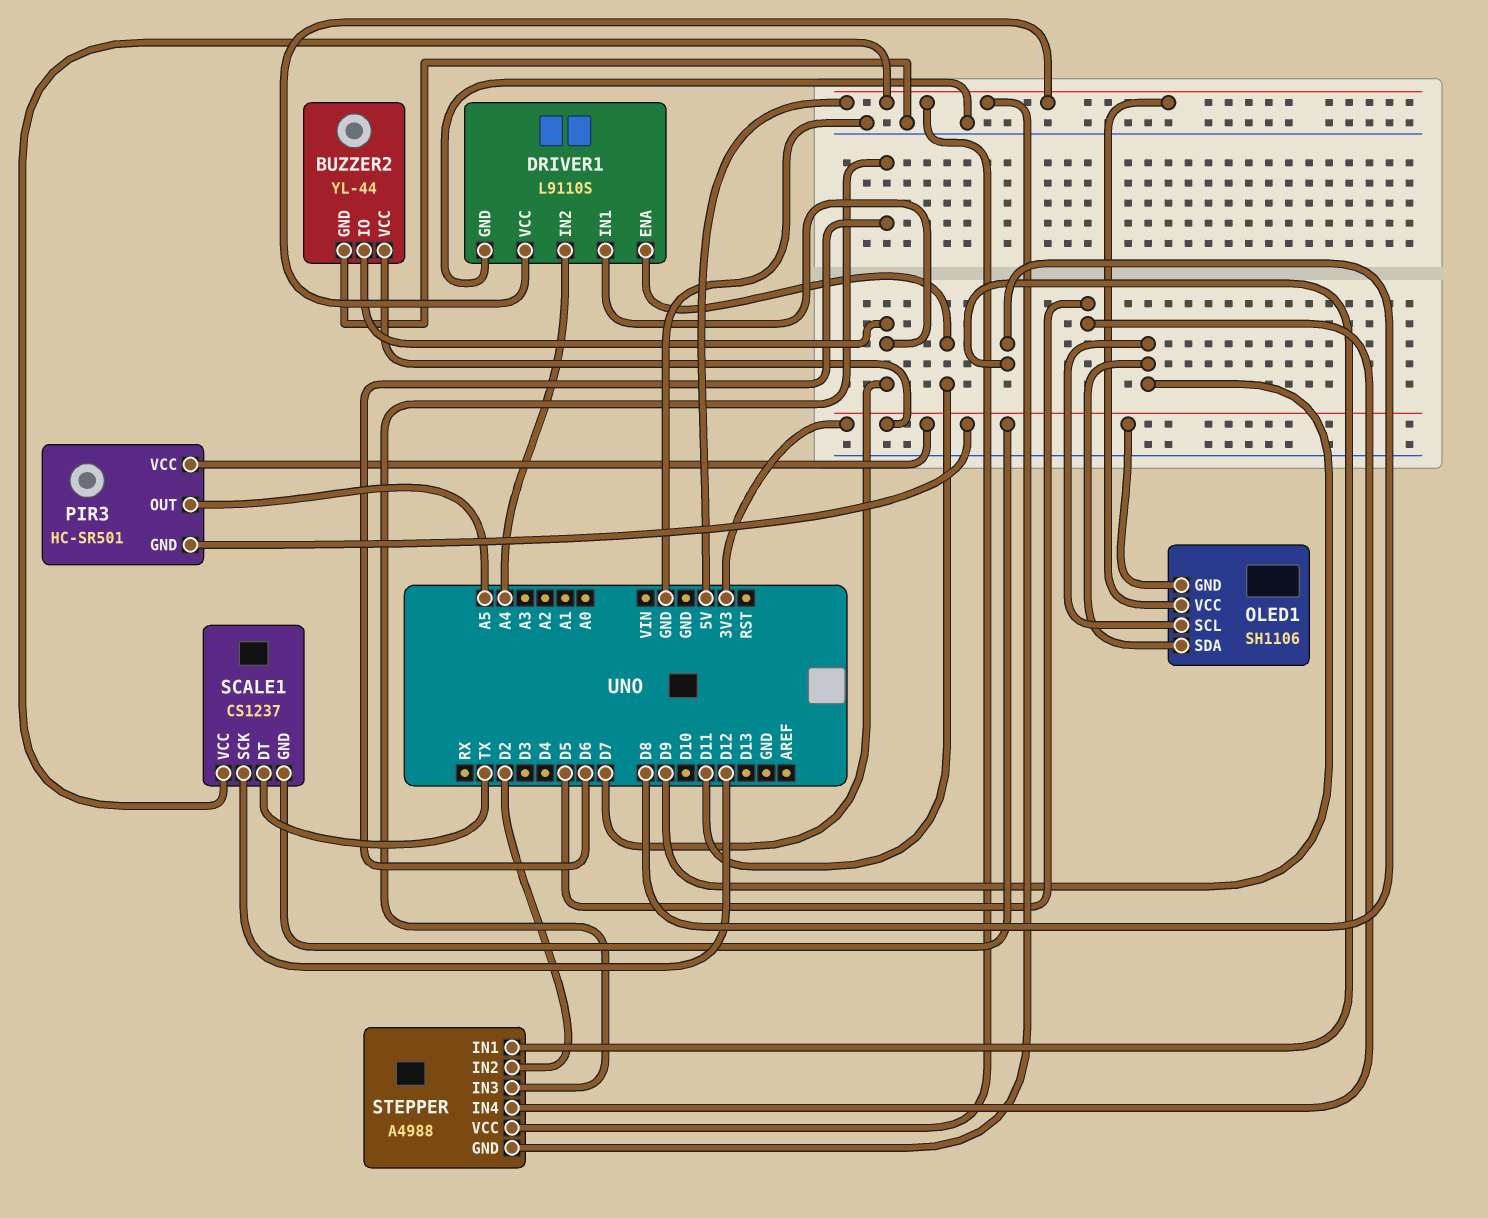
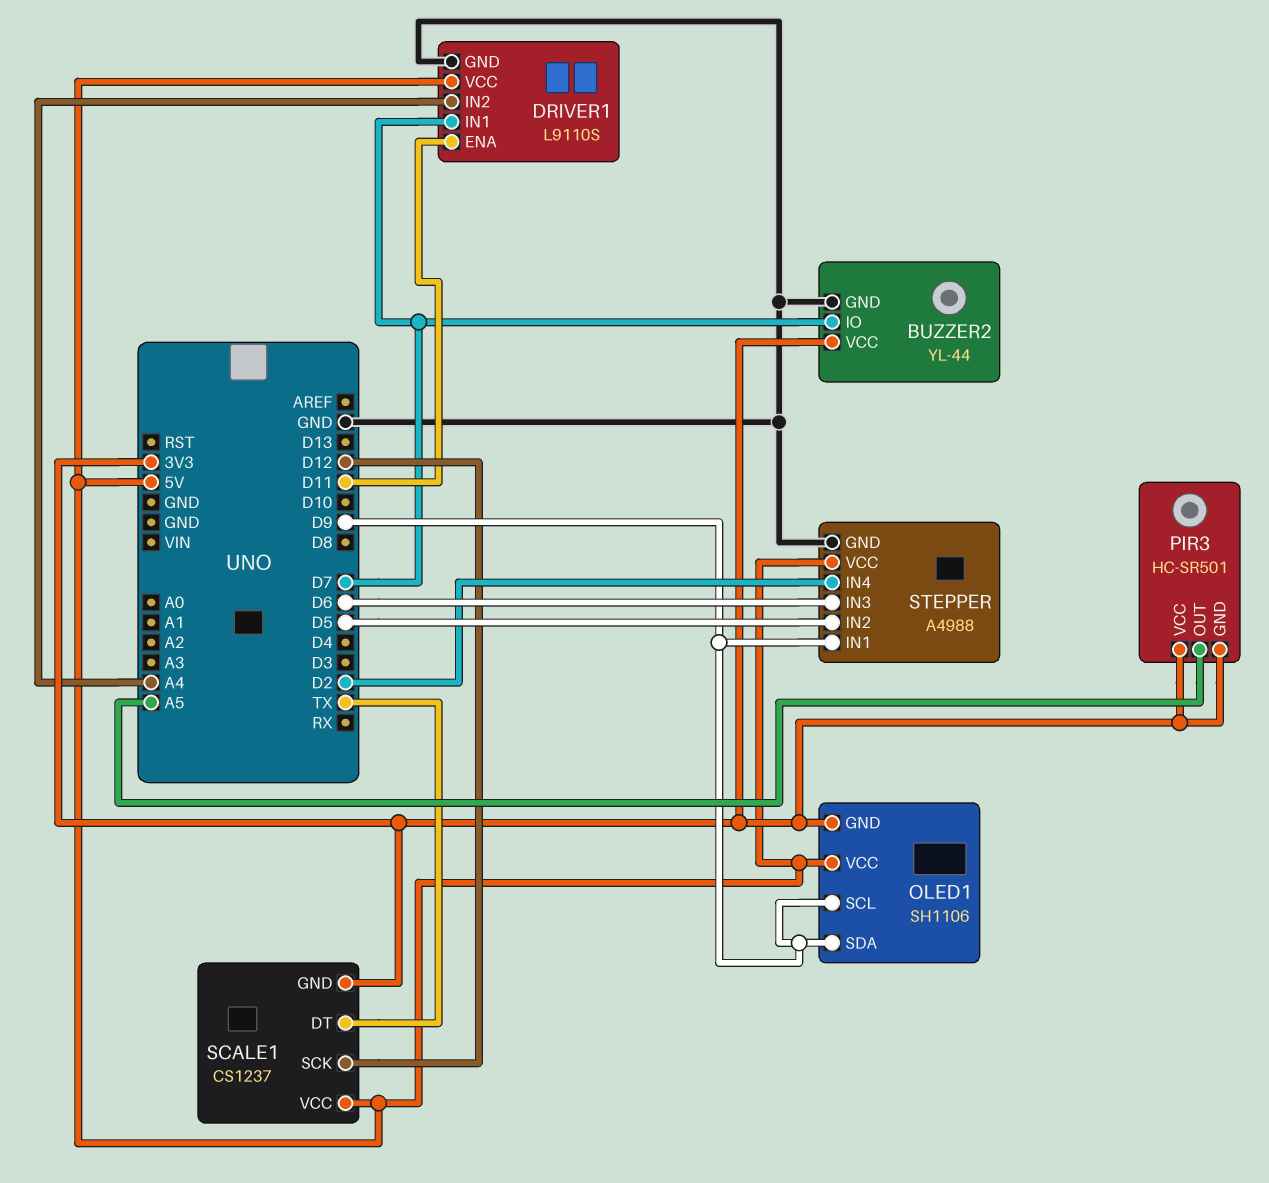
STEPPER pin GND: 5V -> GND
STEPPER pin IN1: D8 -> D9
STEPPER pin IN2: D2 -> D5
STEPPER pin IN4: D5 -> D2

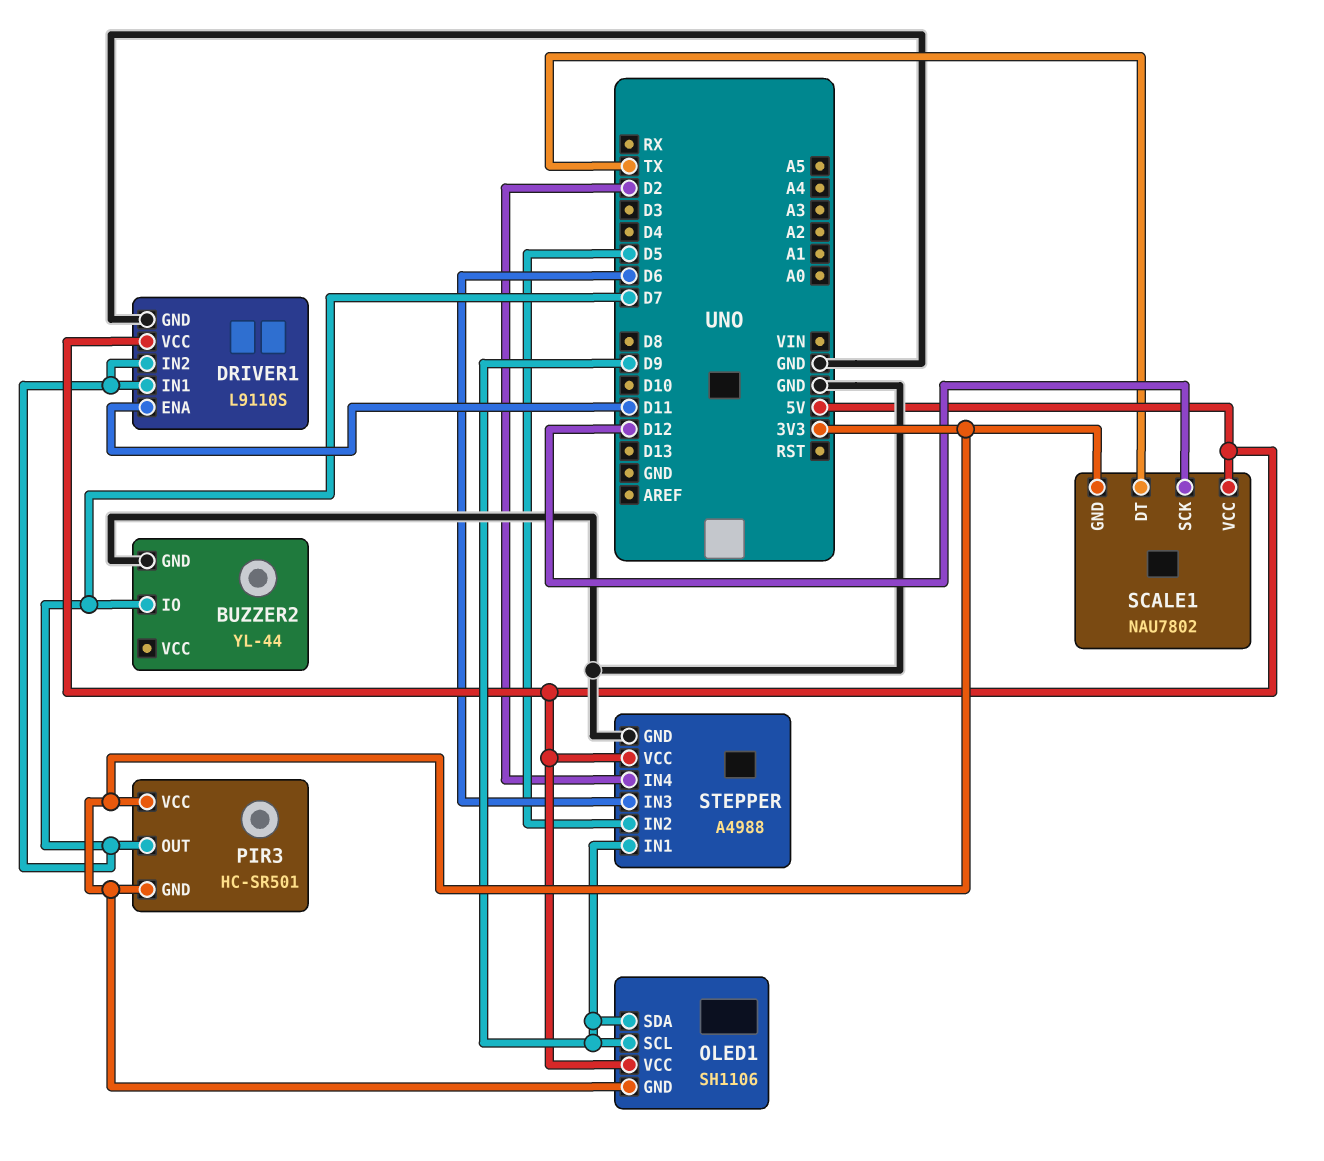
BUZZER2 pin VCC: 3V3 -> none
DRIVER1 pin IN2: A4 -> D7
PIR3 pin OUT: A5 -> D7
SCALE1: CS1237 -> NAU7802

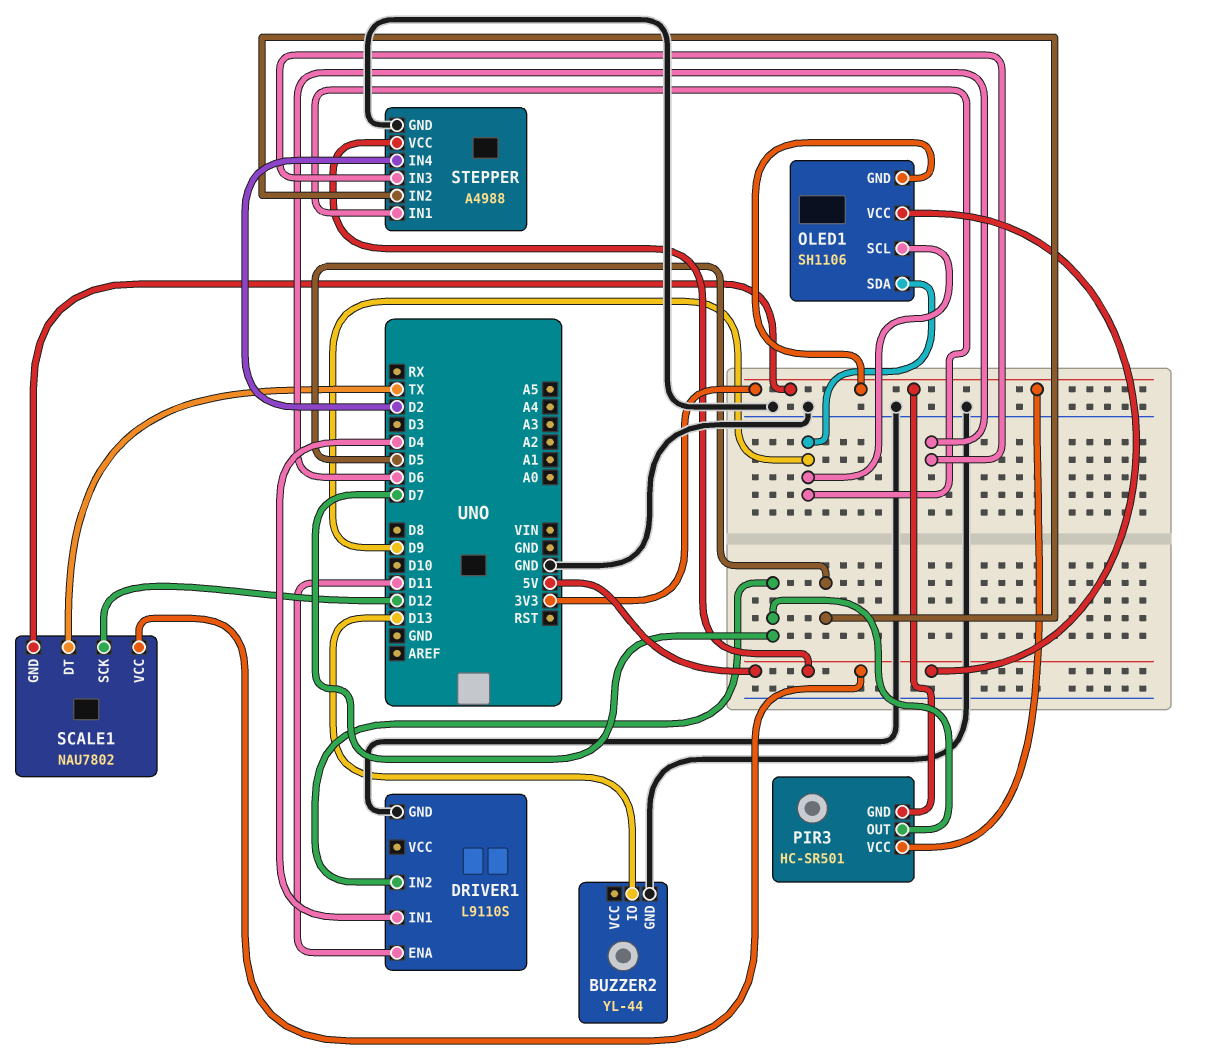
BUZZER2 pin IO: D7 -> D13
DRIVER1 pin IN1: D7 -> D4
DRIVER1 pin VCC: 5V -> none

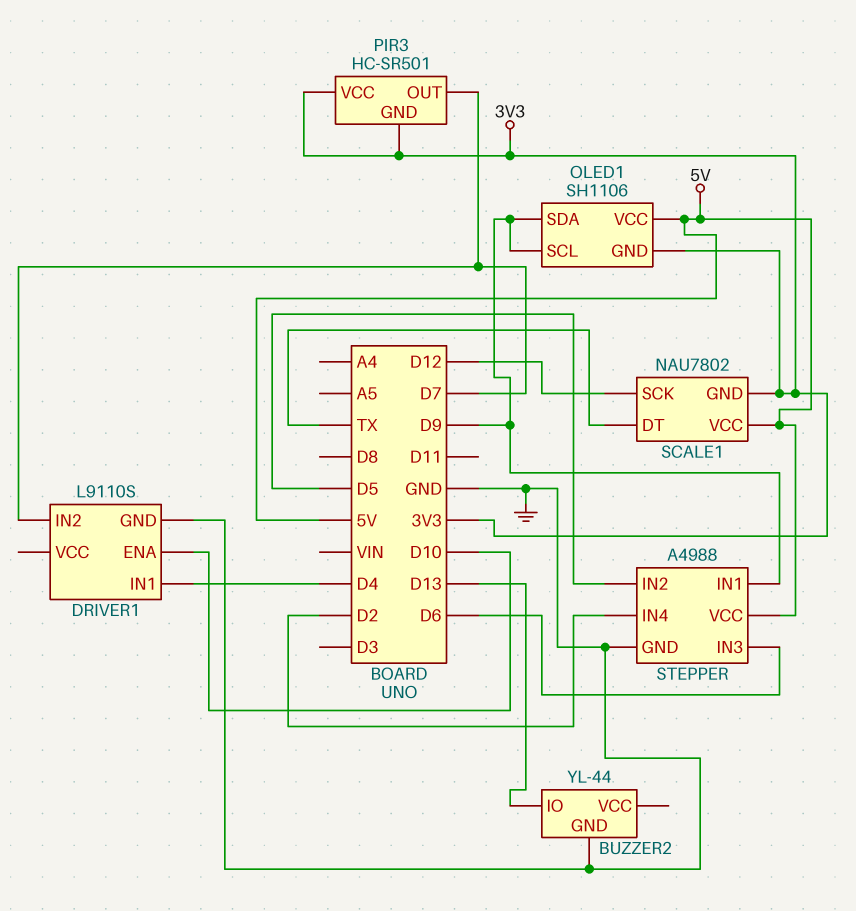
DRIVER1 pin ENA: D11 -> D10

